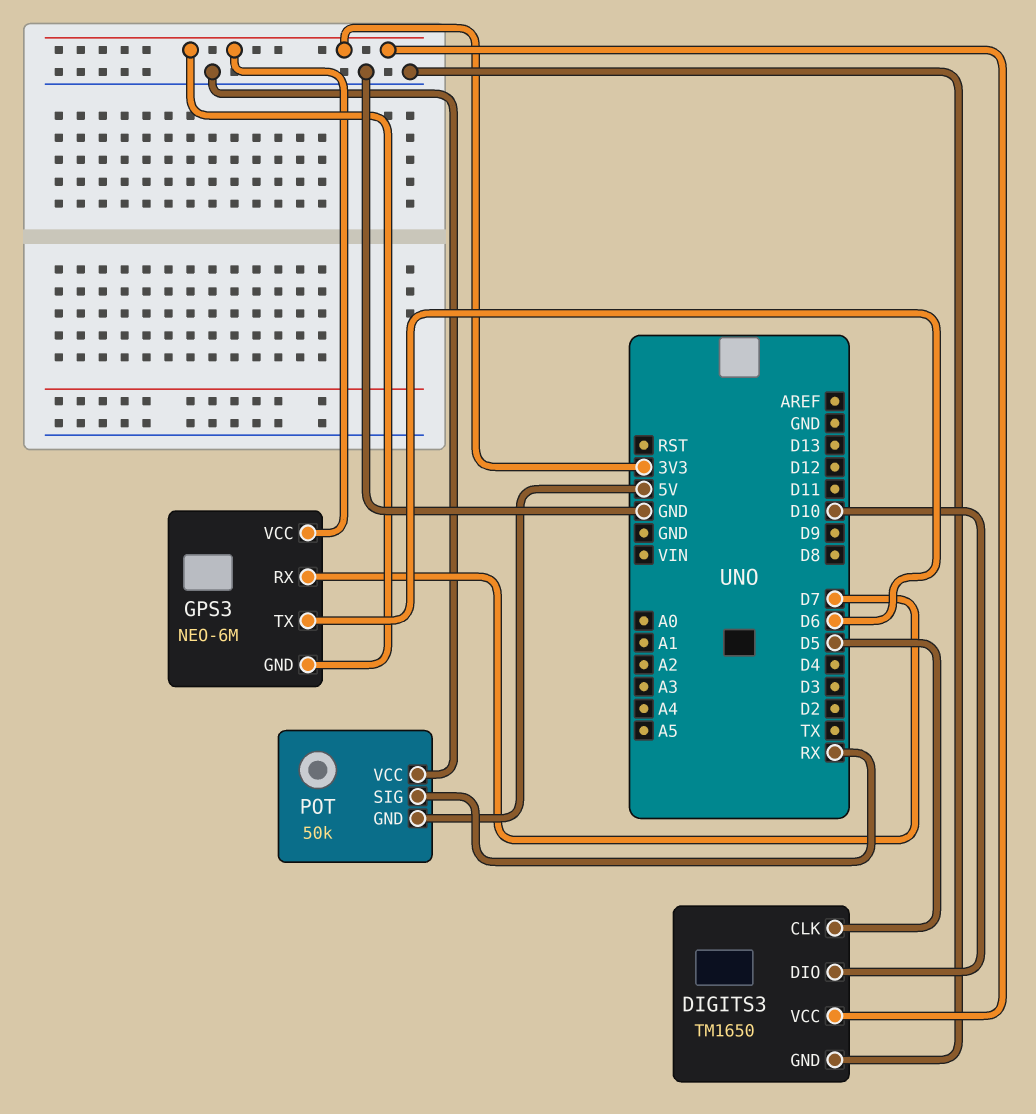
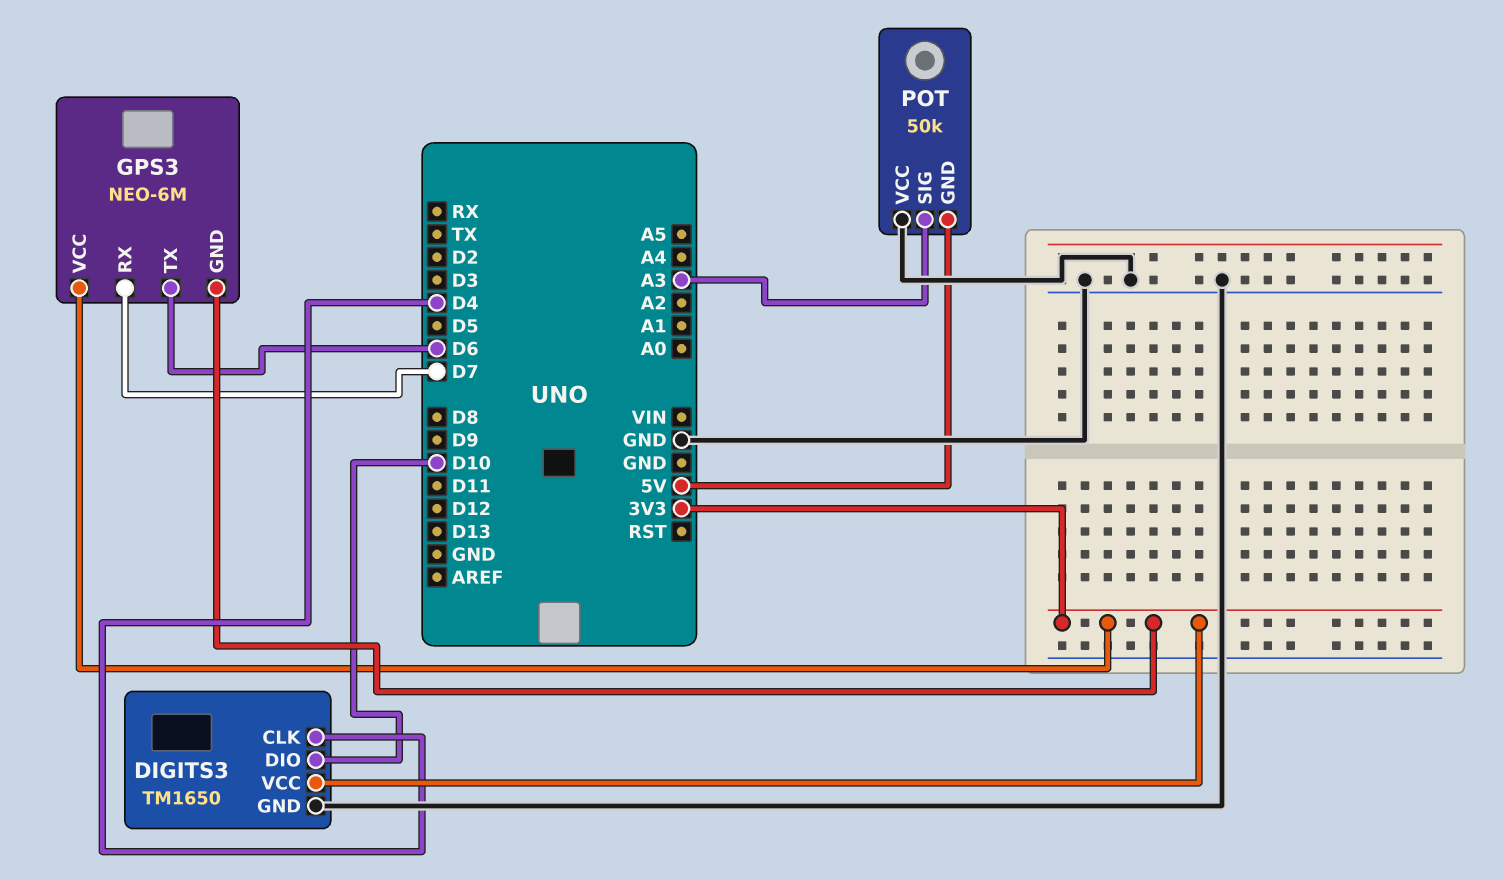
DIGITS3 pin CLK: D5 -> D4
POT pin SIG: RX -> A3

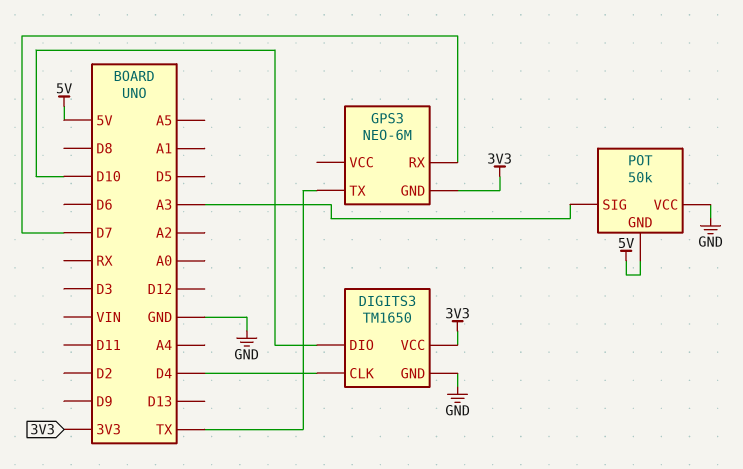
GPS3 pin TX: D6 -> TX
GPS3 pin VCC: 3V3 -> none

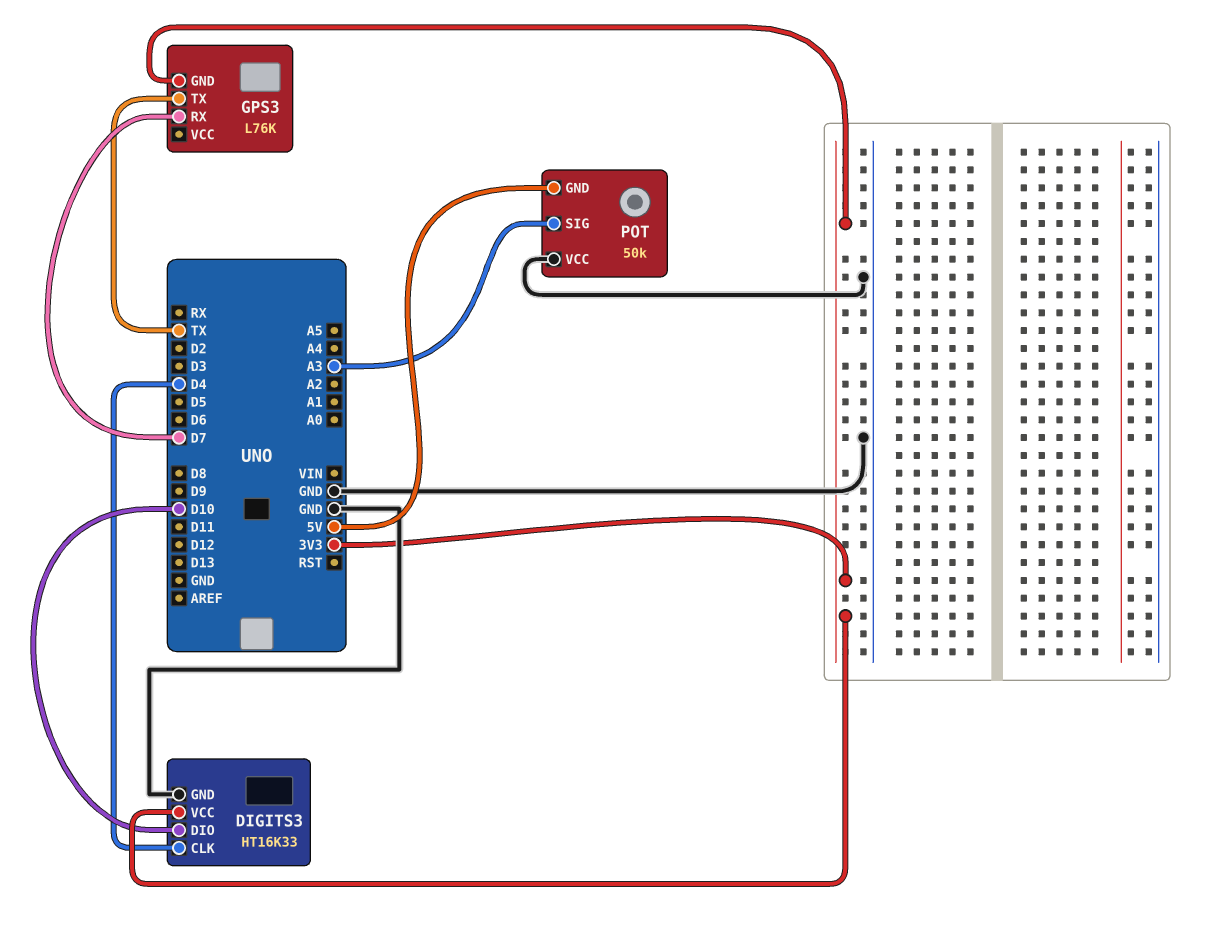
DIGITS3: TM1650 -> HT16K33
GPS3: NEO-6M -> L76K

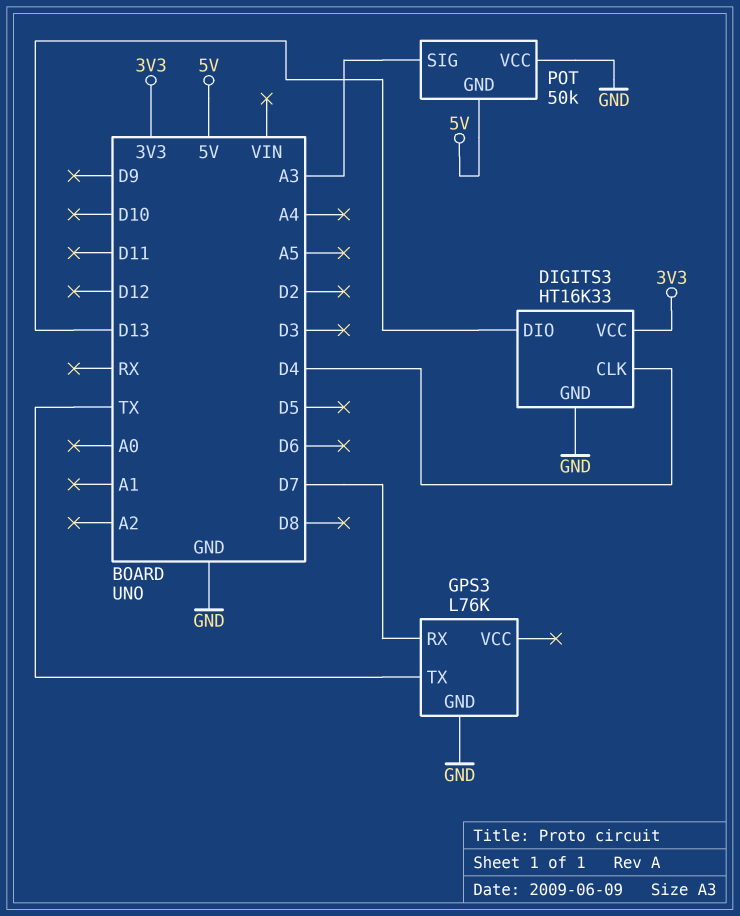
DIGITS3 pin DIO: D10 -> D13
GPS3 pin GND: 3V3 -> GND

